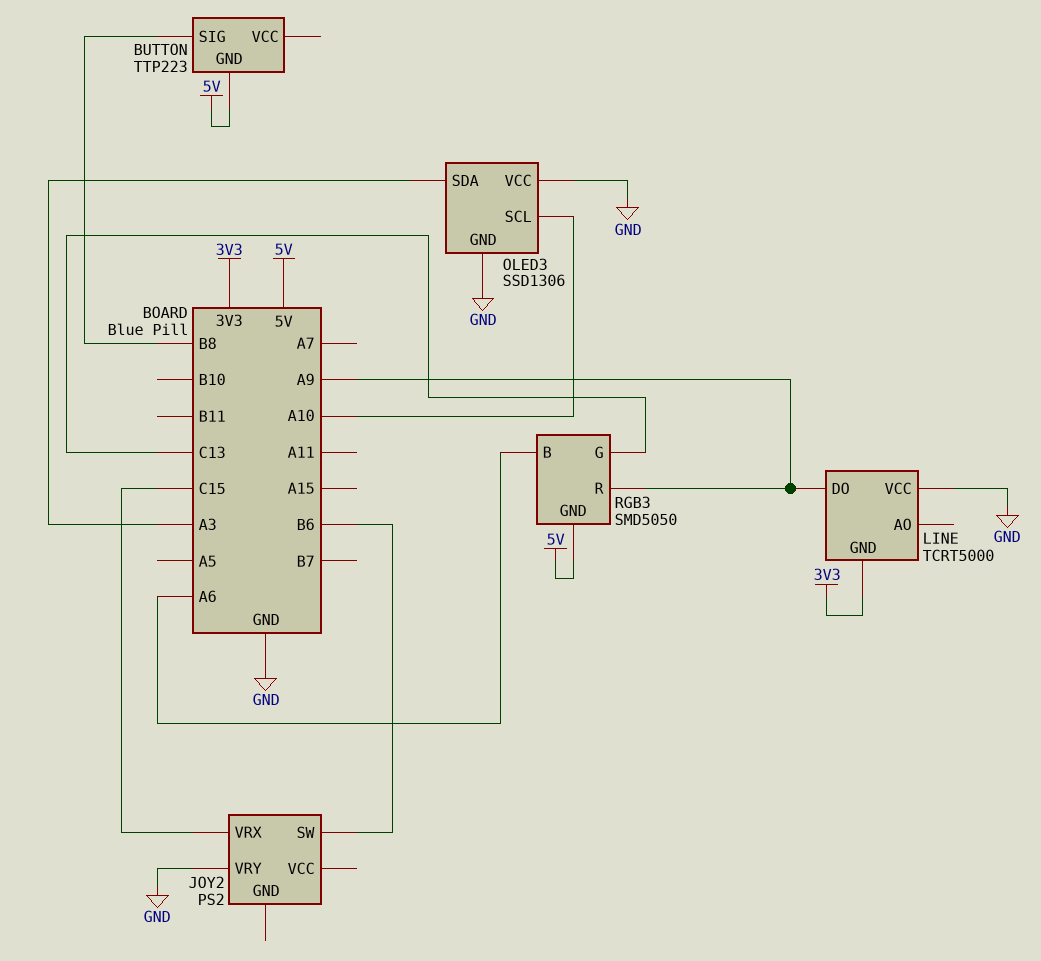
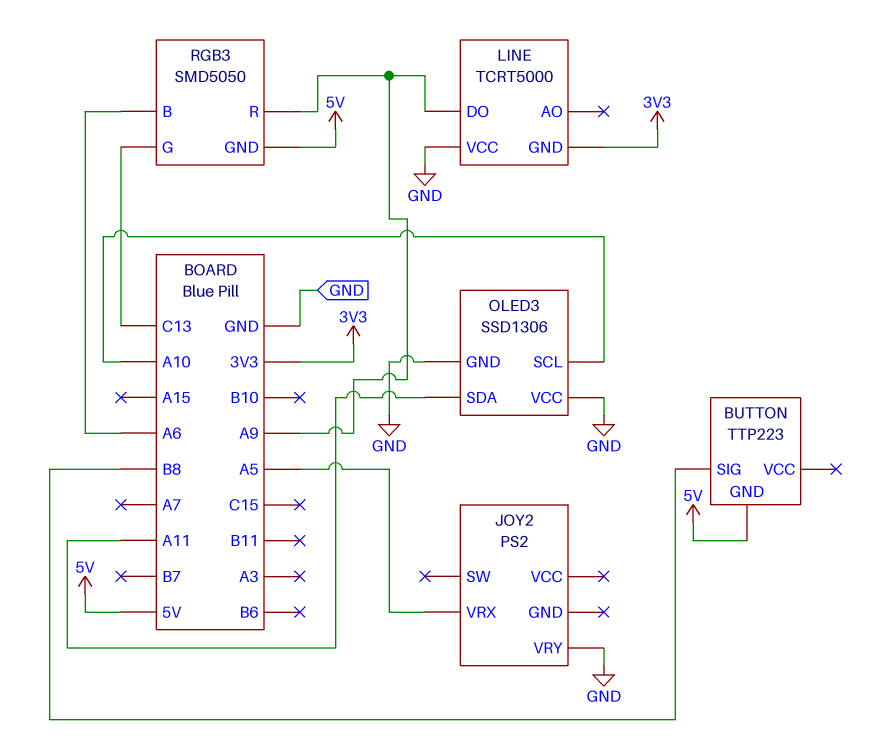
JOY2 pin SW: B6 -> none
JOY2 pin VRX: C15 -> A5
OLED3 pin SDA: A3 -> A11

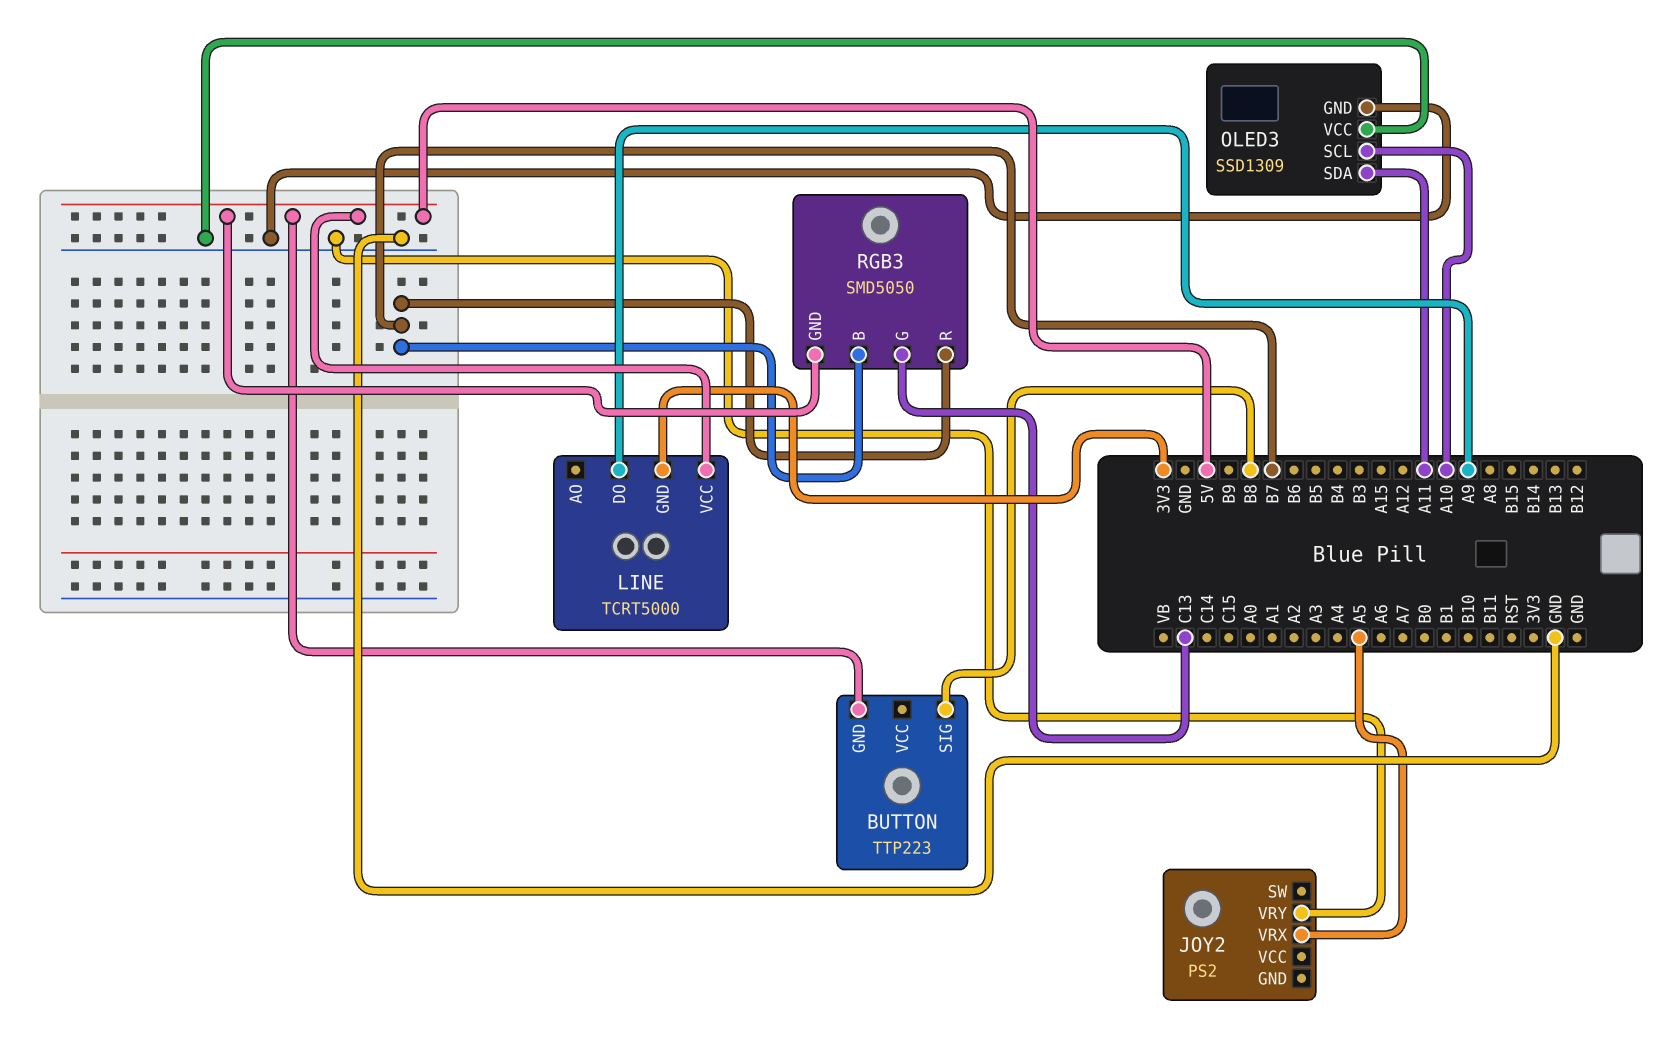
LINE pin VCC: GND -> 5V
OLED3: SSD1306 -> SSD1309
RGB3 pin B: A6 -> B7
RGB3 pin R: A9 -> B7

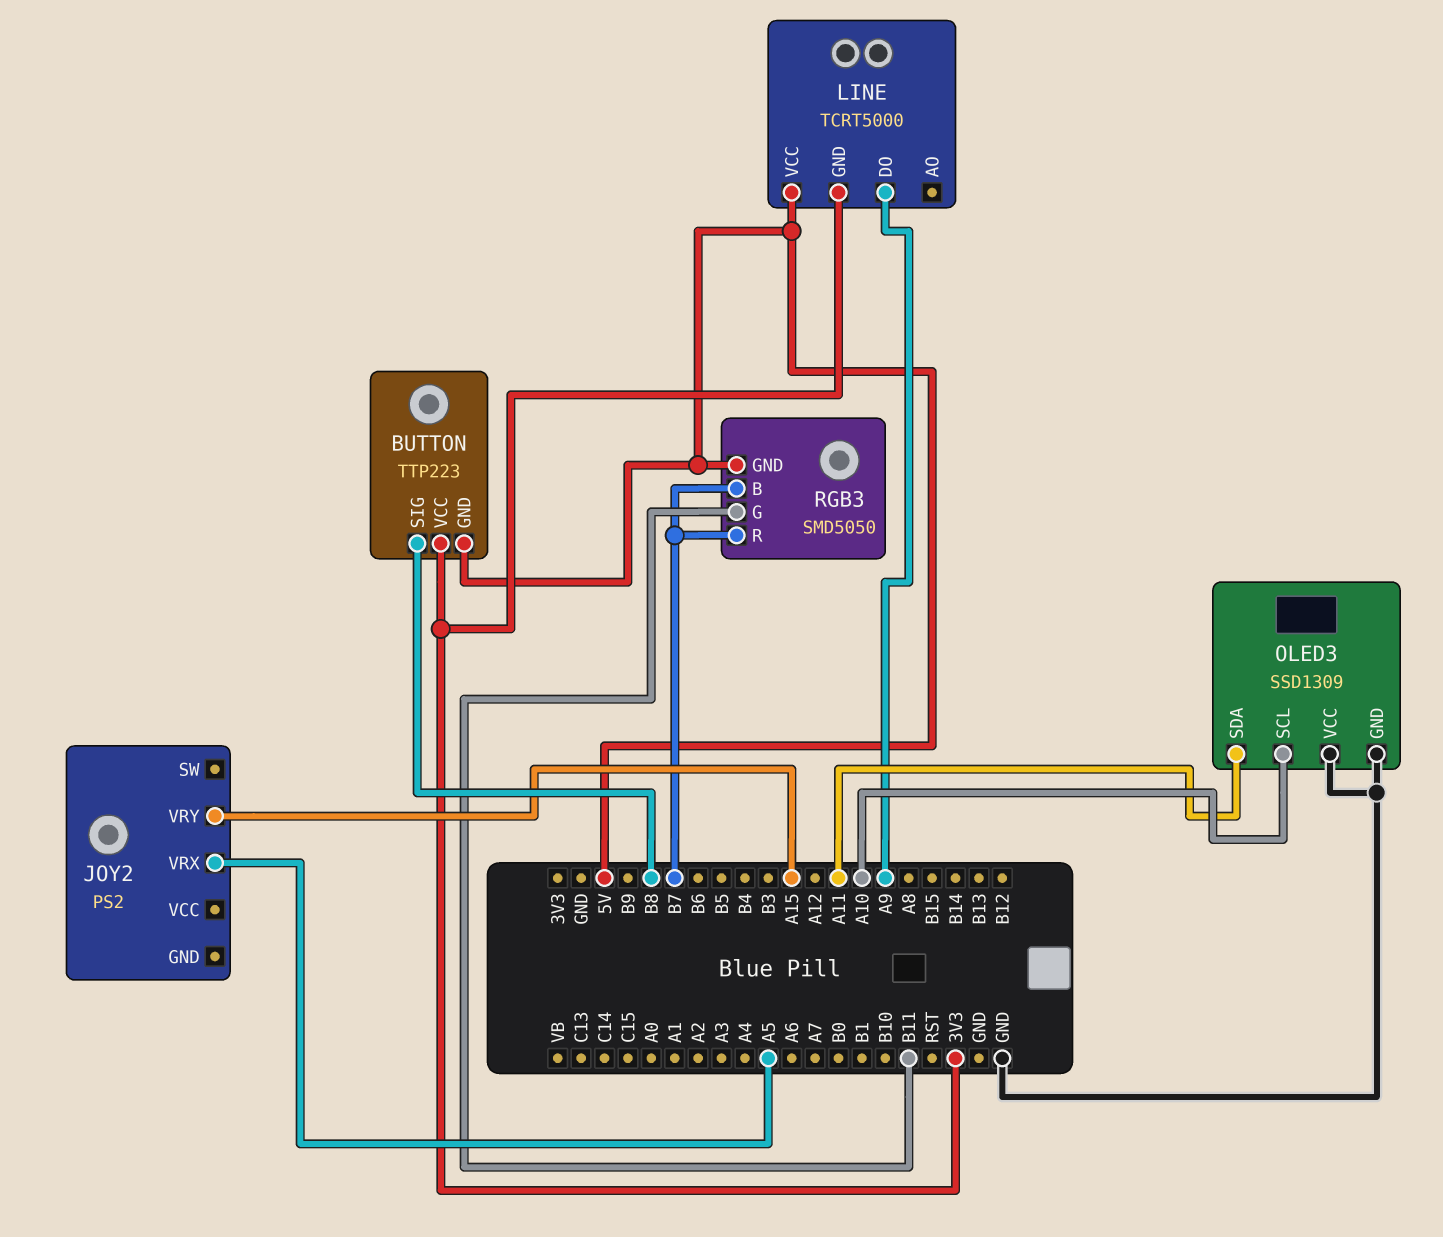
BUTTON pin VCC: none -> 3V3
JOY2 pin VRY: GND -> A15
RGB3 pin G: C13 -> B11

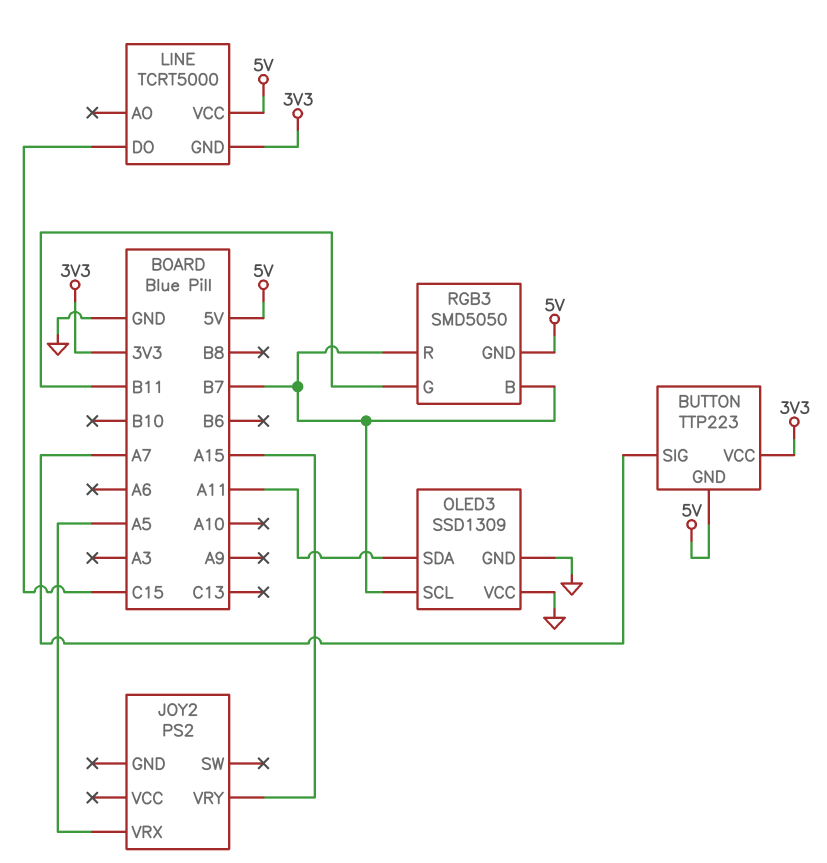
BUTTON pin SIG: B8 -> A7
LINE pin DO: A9 -> C15
OLED3 pin SCL: A10 -> B7

